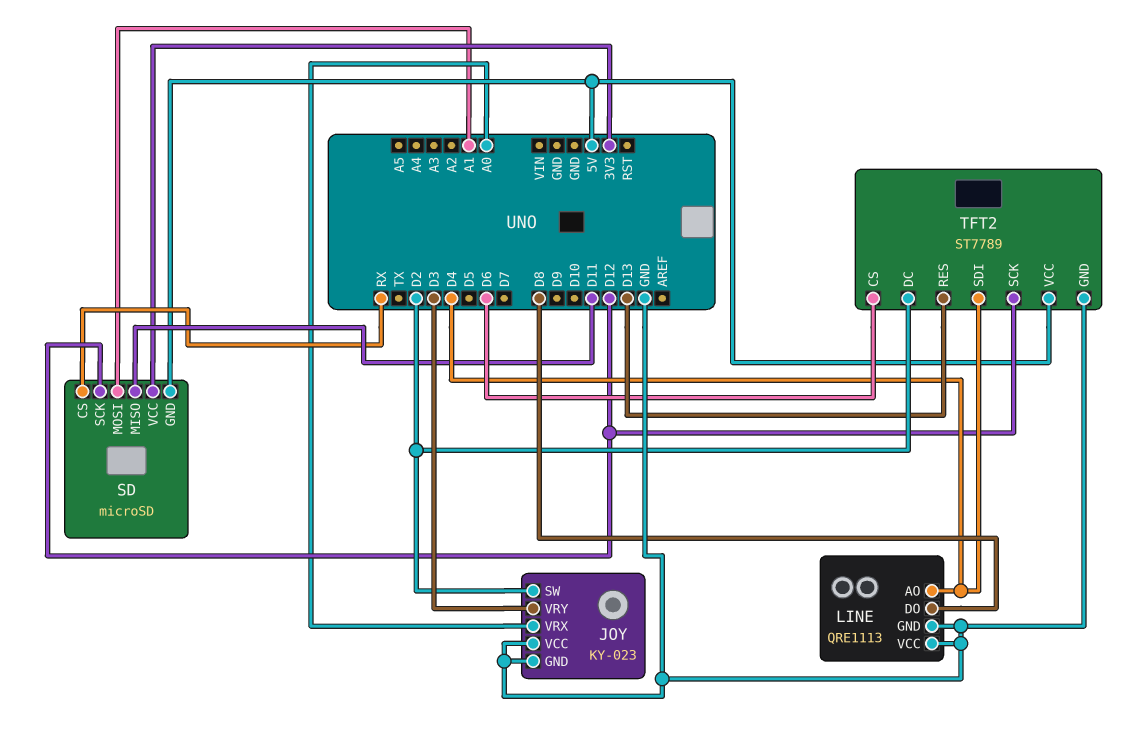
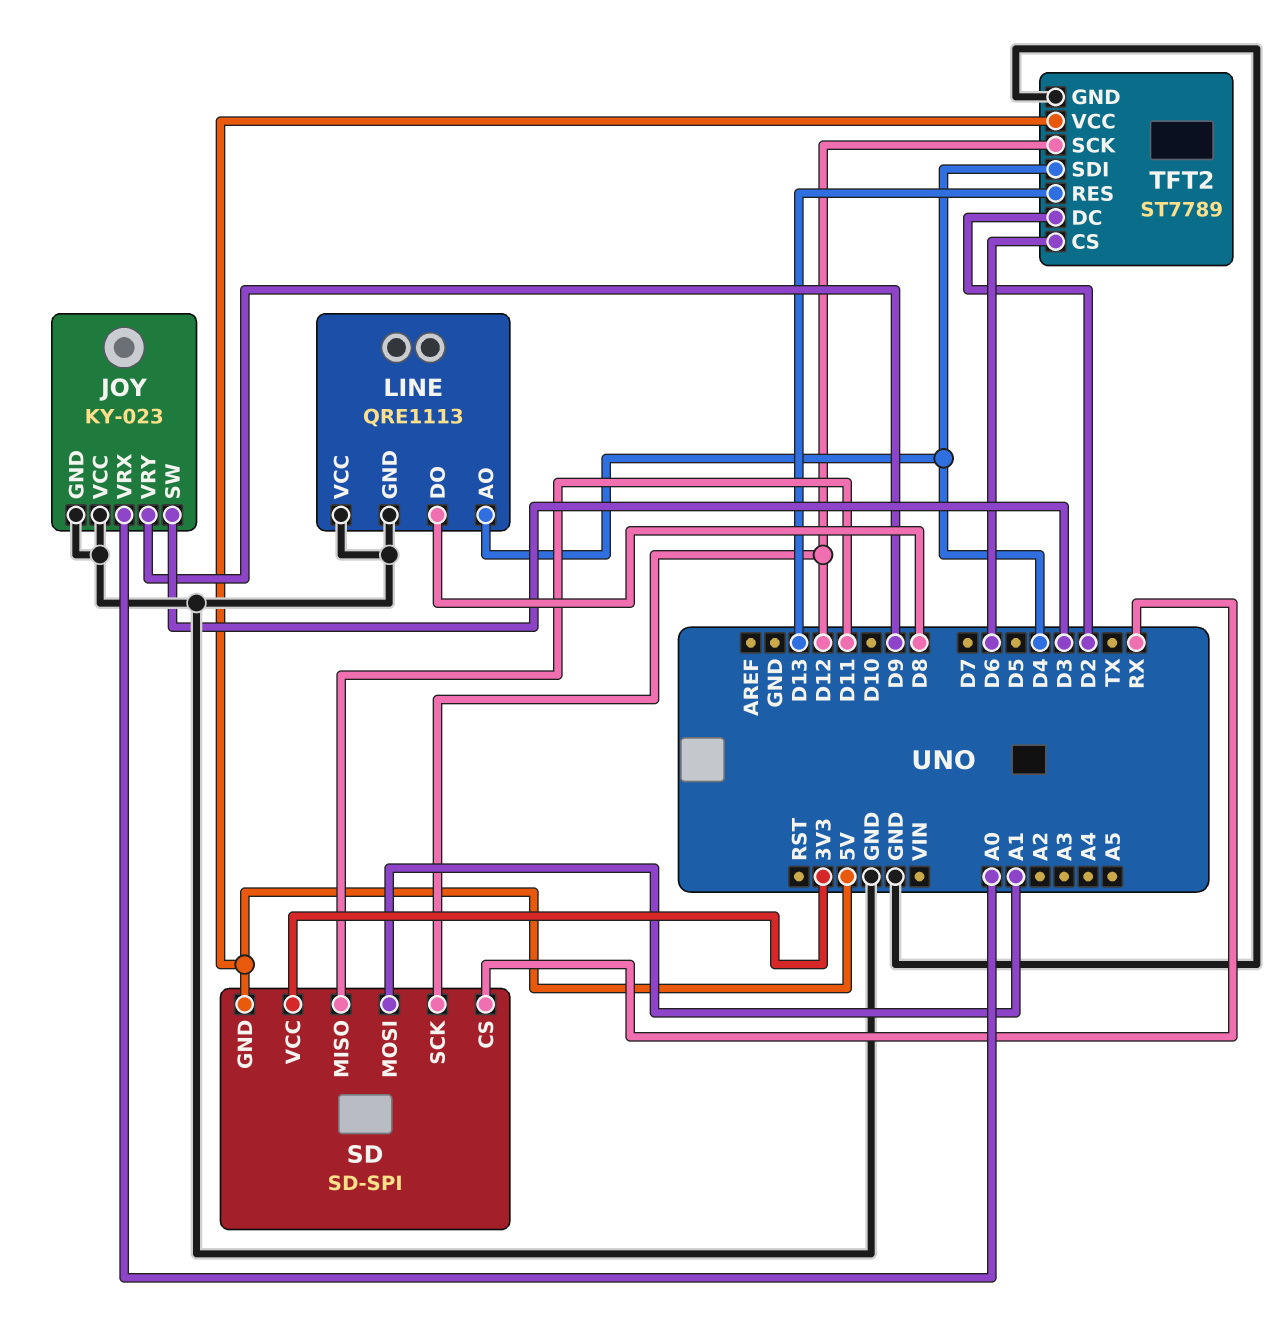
JOY pin SW: D2 -> D3
JOY pin VRY: D3 -> D9
SD: microSD -> SD-SPI

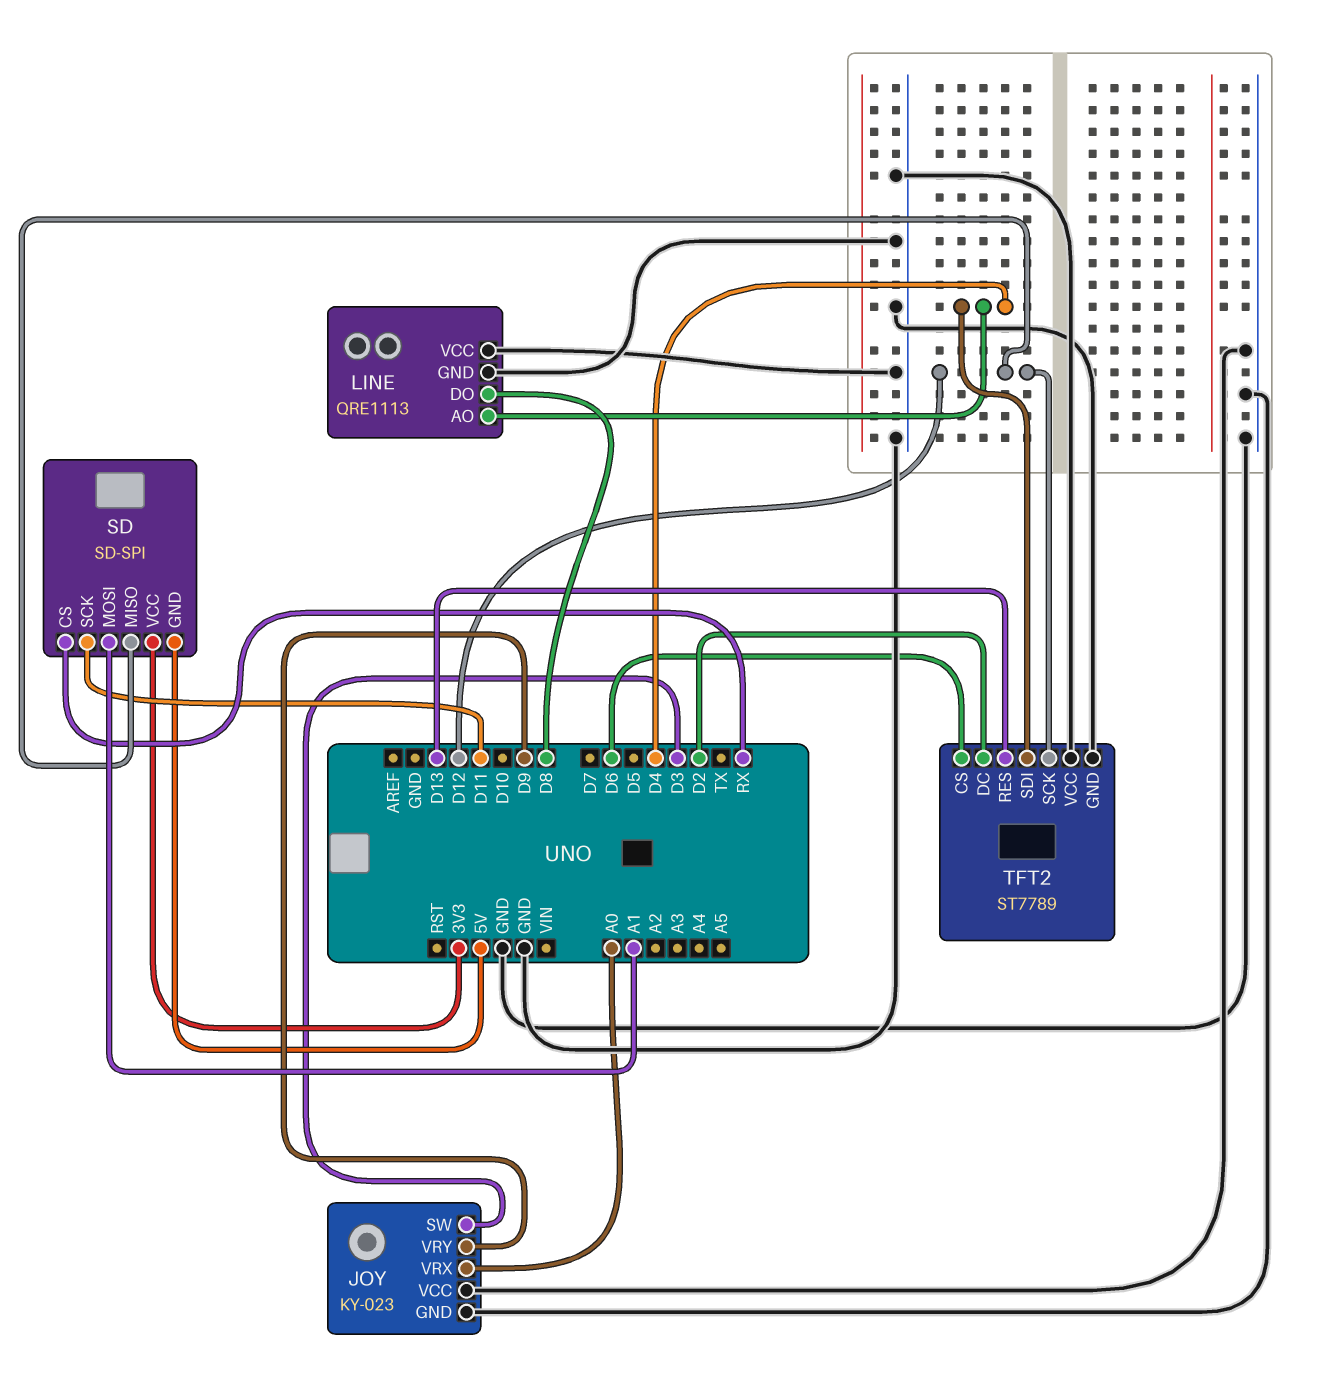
SD pin MISO: D11 -> D12
SD pin SCK: D12 -> D11
TFT2 pin VCC: 5V -> GND

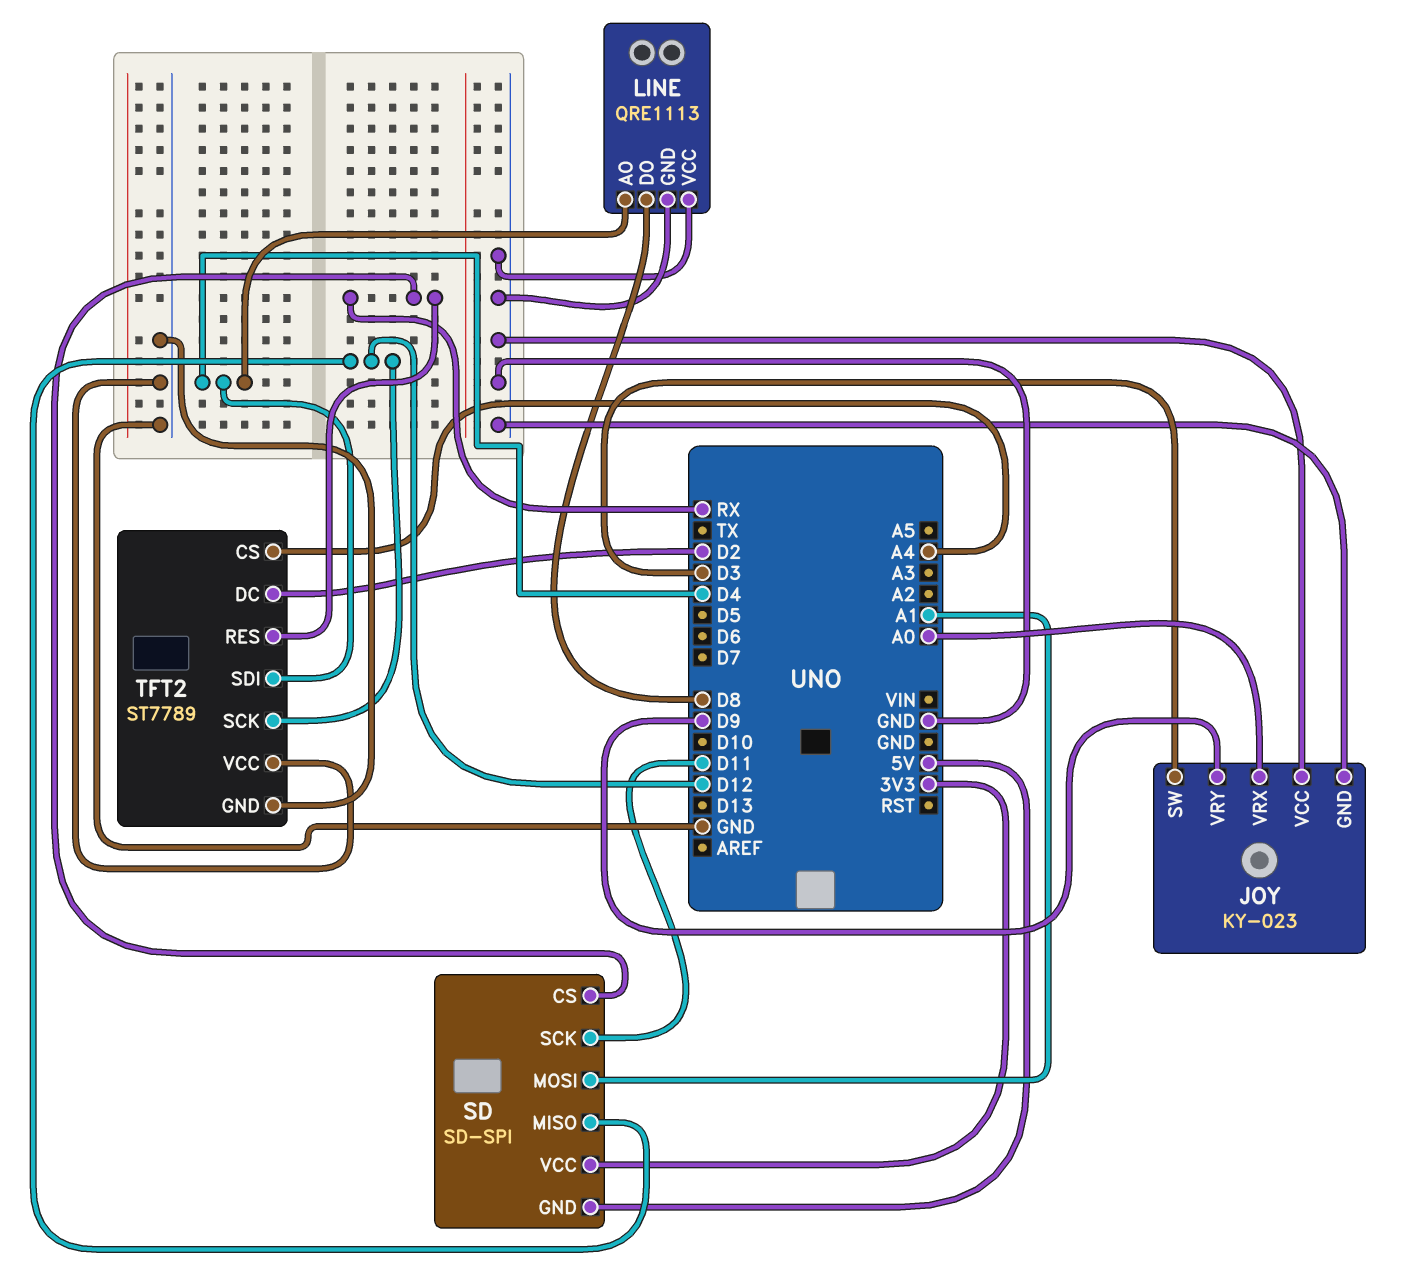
TFT2 pin CS: D6 -> A4
TFT2 pin RES: D13 -> RX

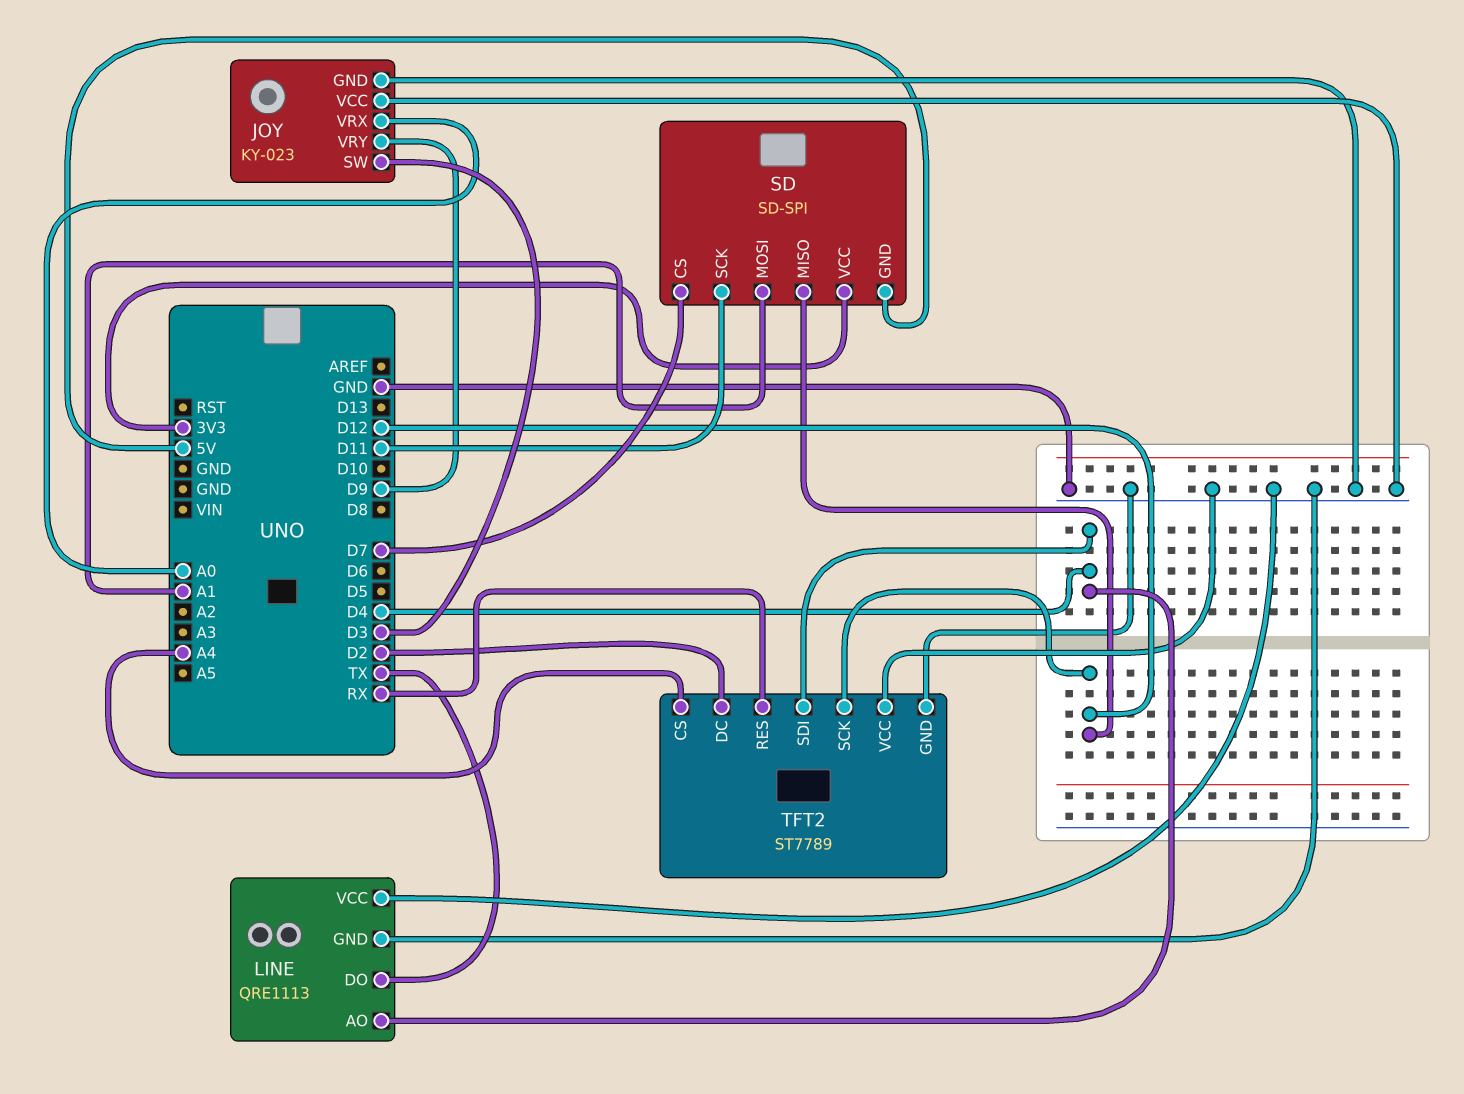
LINE pin DO: D8 -> TX
SD pin CS: RX -> D7

